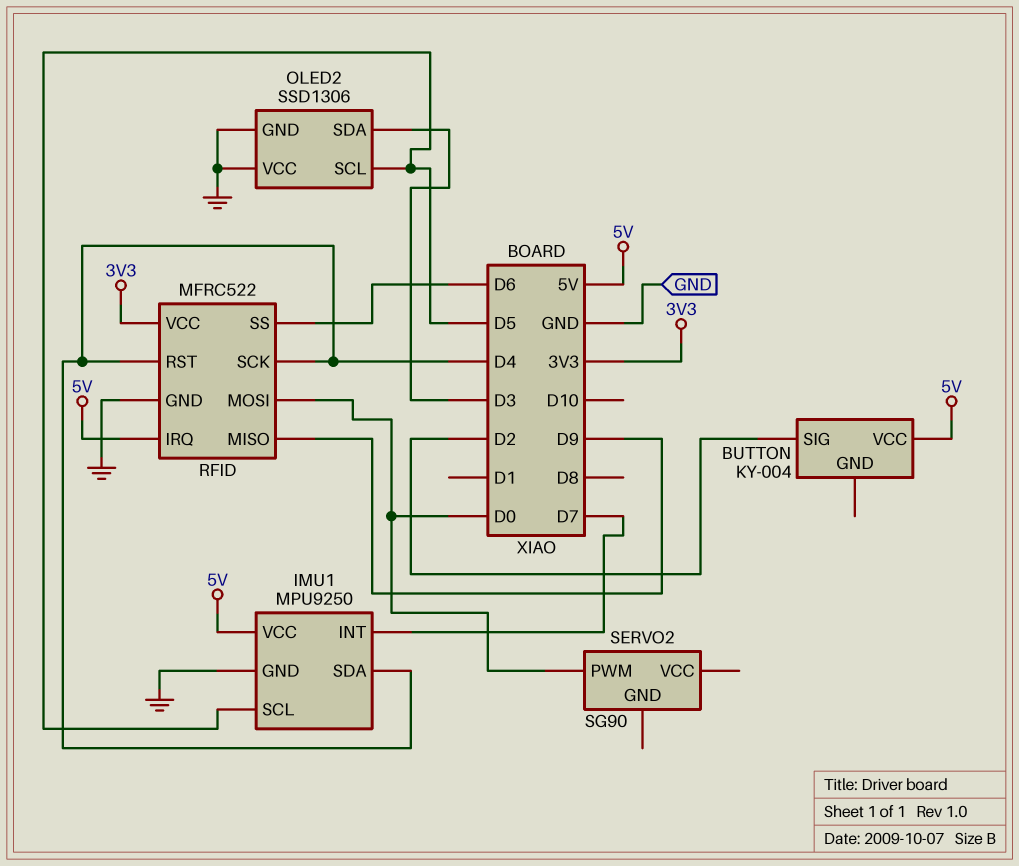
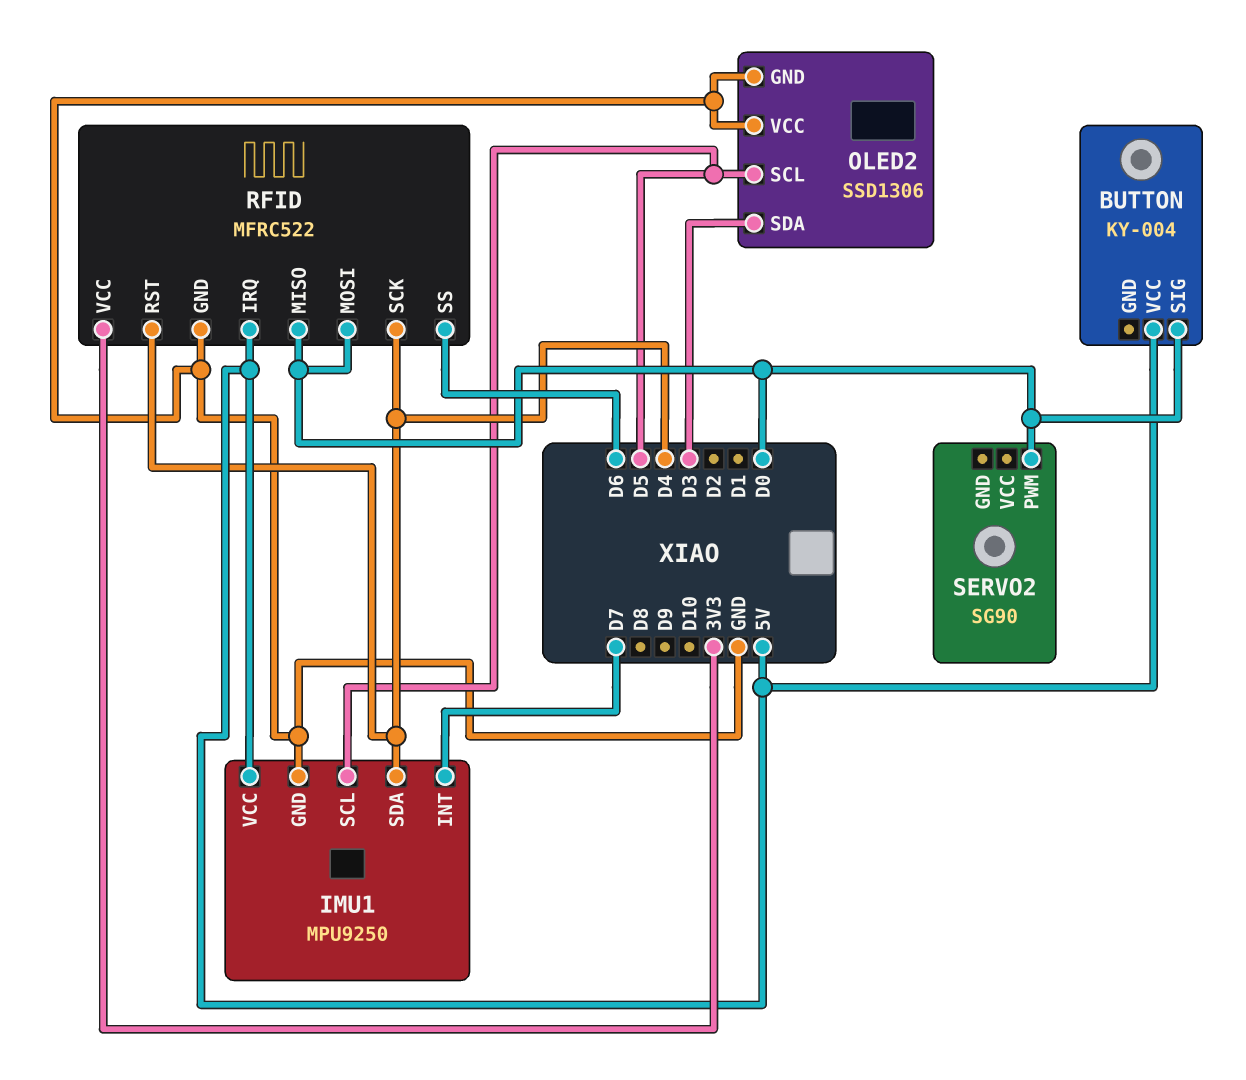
BUTTON pin SIG: D2 -> D0
RFID pin MISO: D9 -> D0

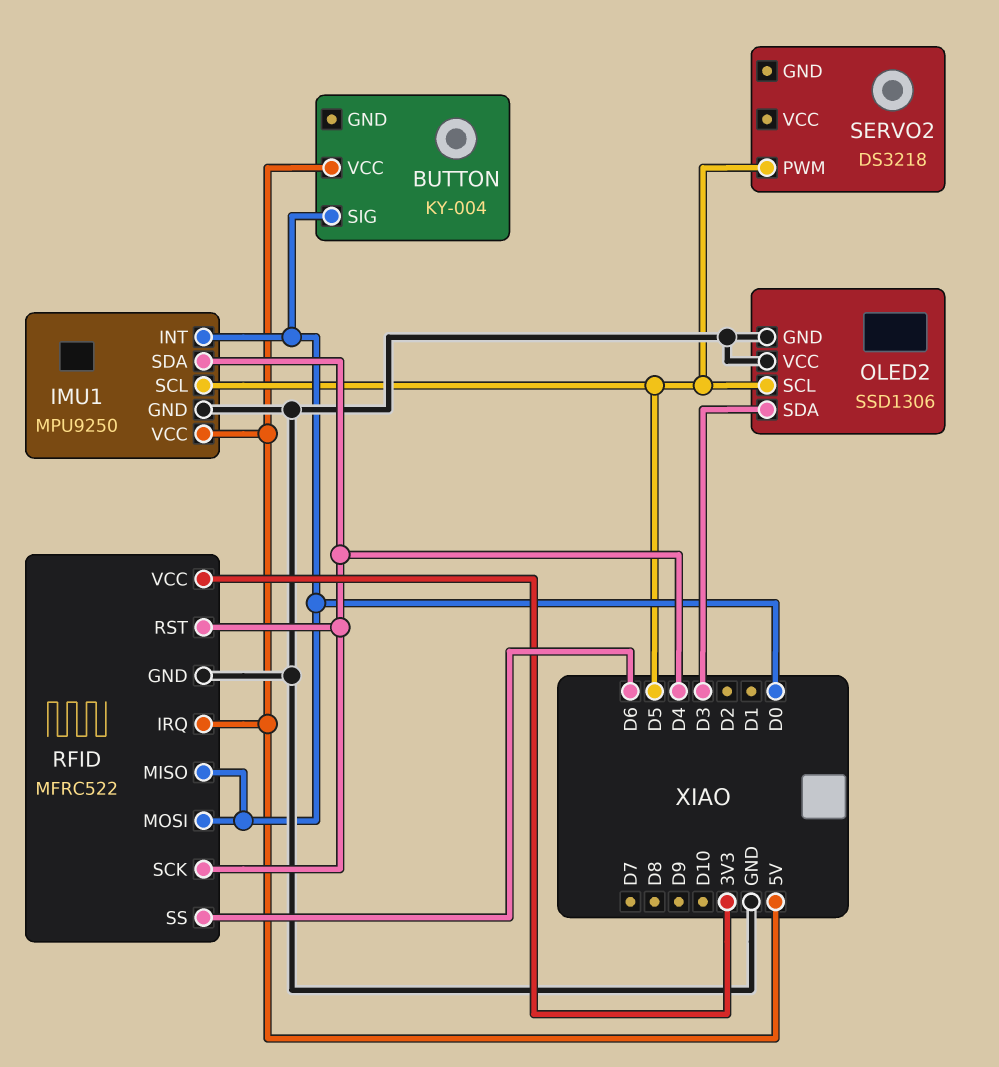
IMU1 pin INT: D7 -> D0
SERVO2: SG90 -> DS3218
SERVO2 pin PWM: D0 -> D5

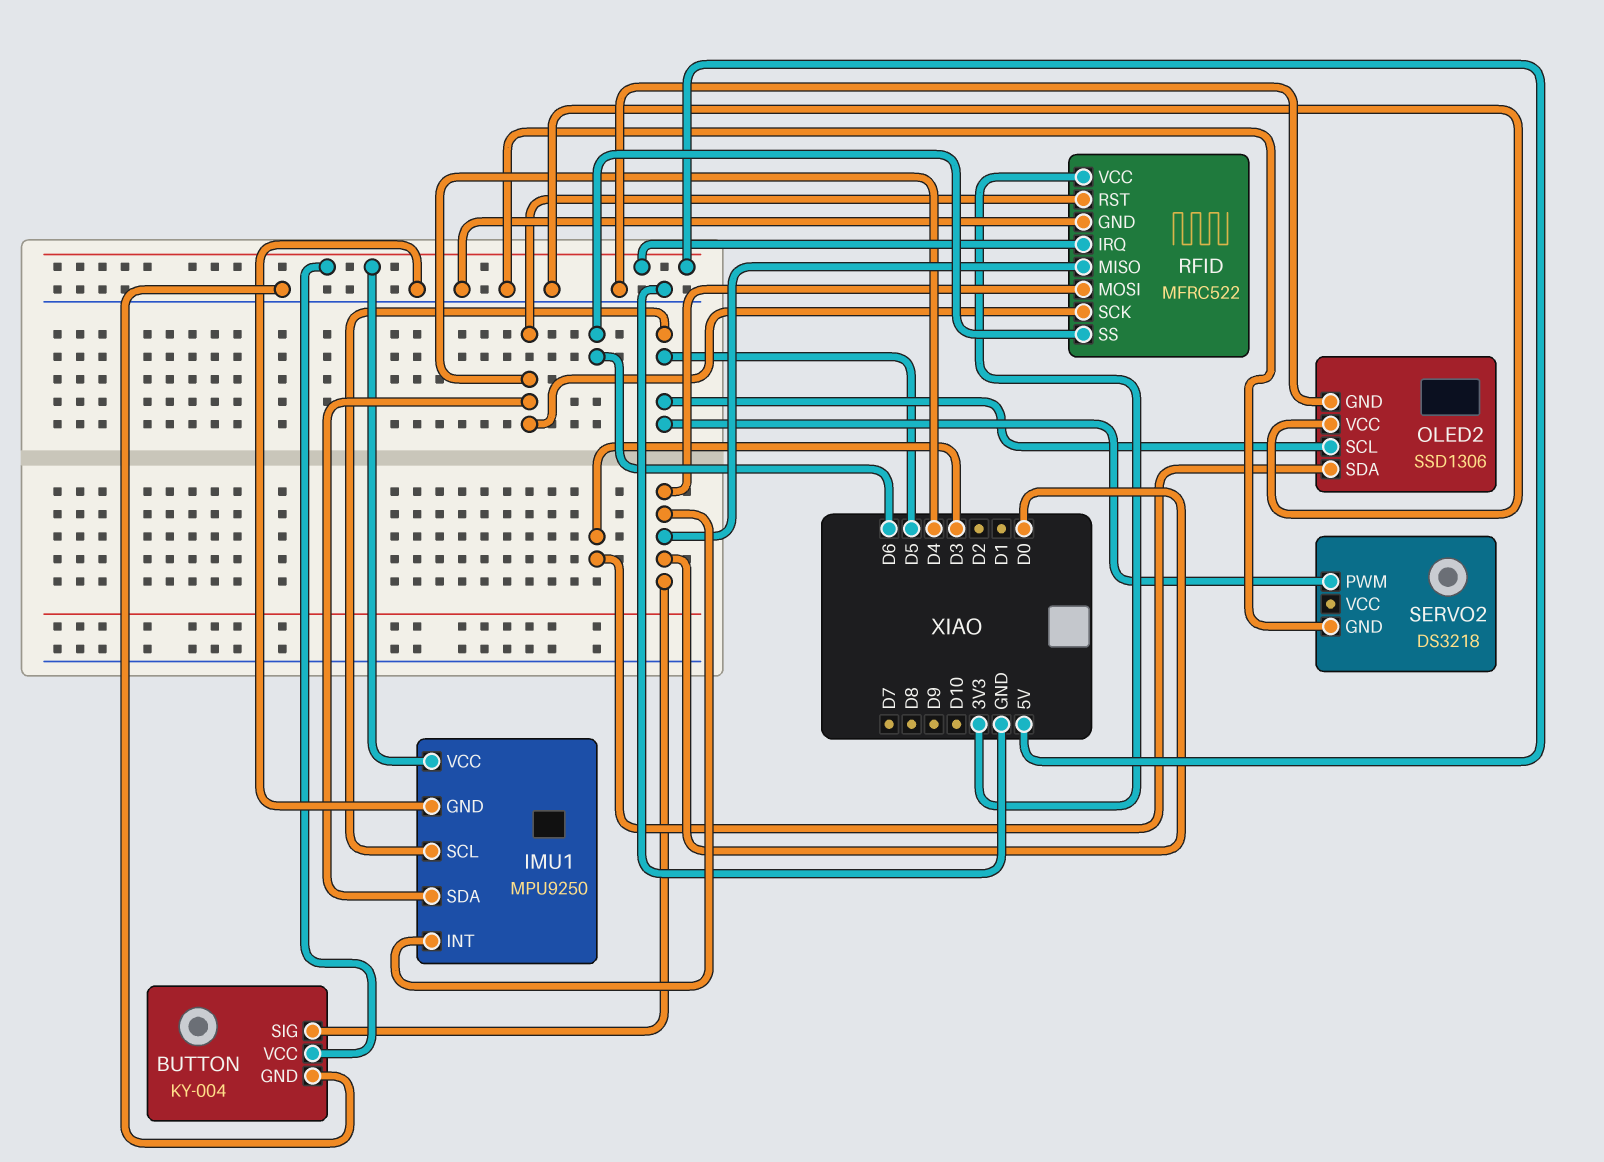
BUTTON pin GND: none -> GND
SERVO2 pin GND: none -> GND

